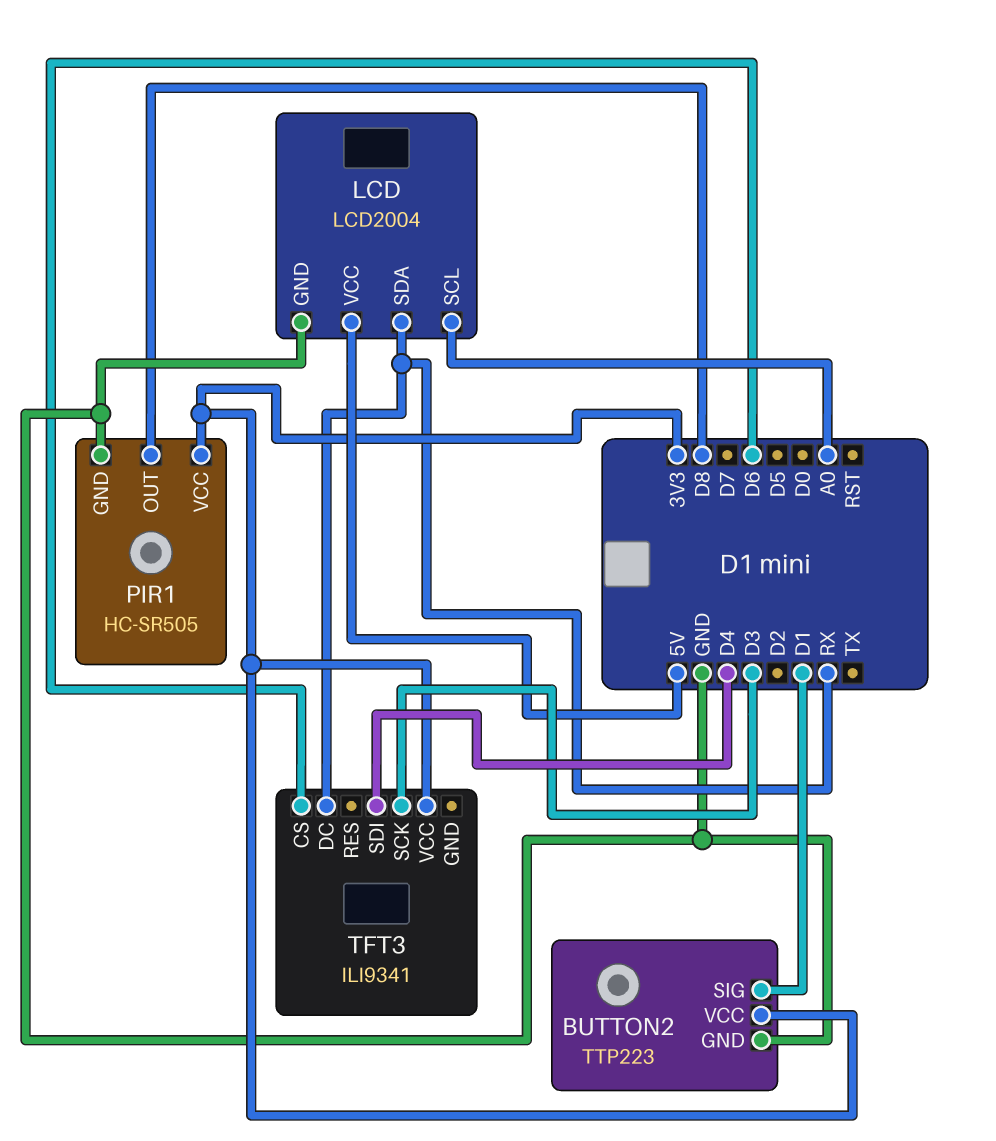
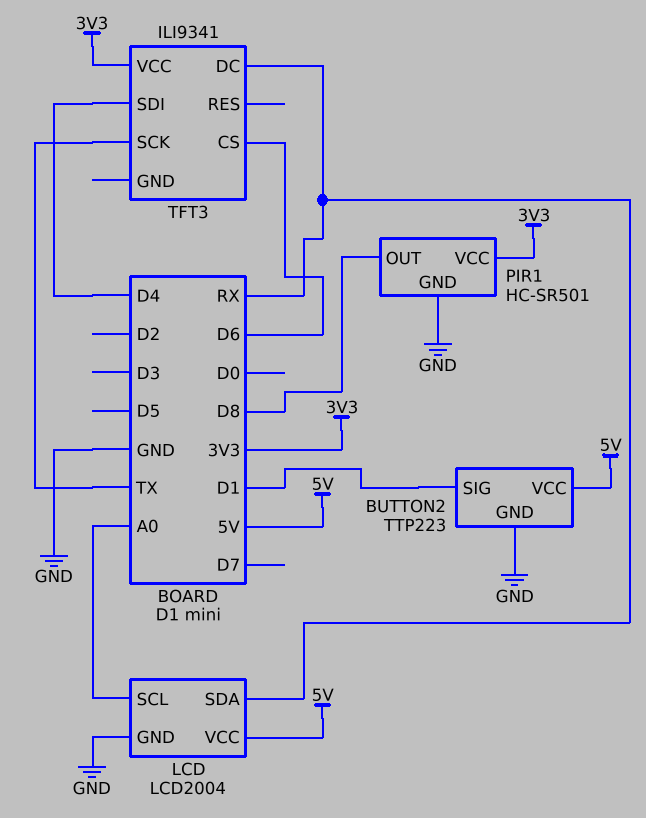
BUTTON2 pin VCC: 3V3 -> 5V
PIR1: HC-SR505 -> HC-SR501
TFT3 pin SCK: D3 -> TX

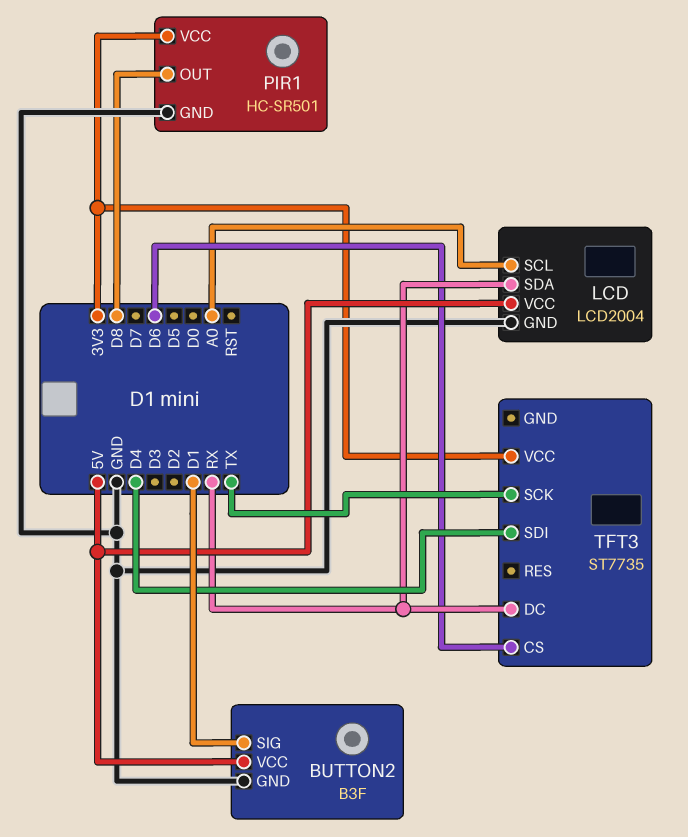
BUTTON2: TTP223 -> B3F
TFT3: ILI9341 -> ST7735

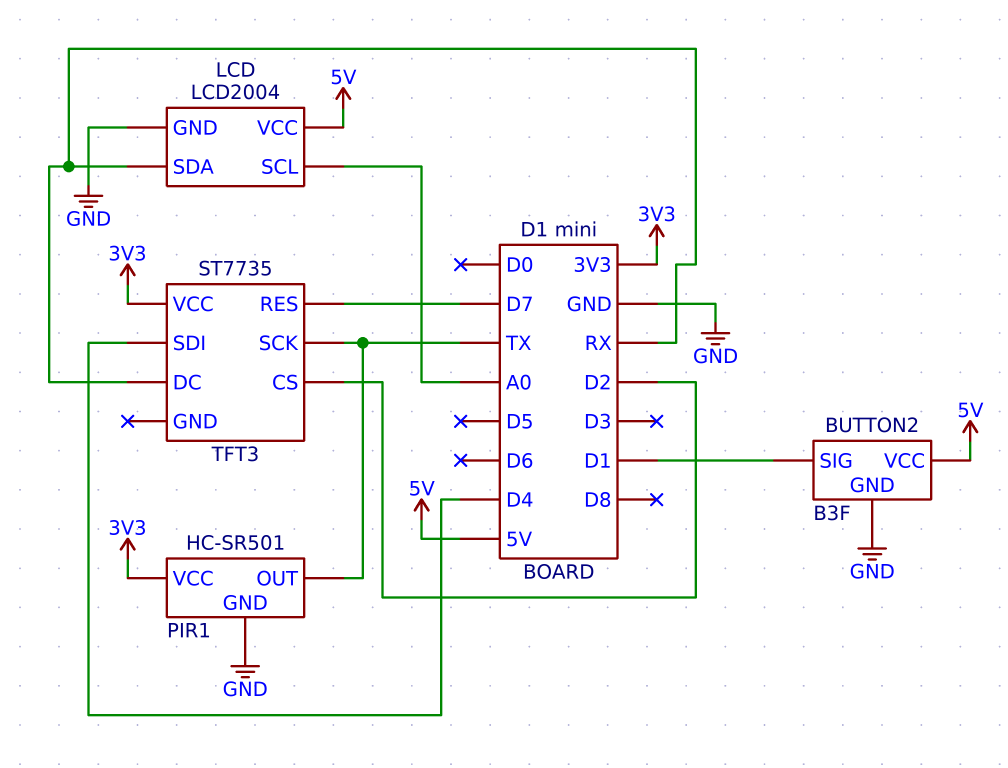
PIR1 pin OUT: D8 -> TX
TFT3 pin CS: D6 -> D2
TFT3 pin RES: none -> D7

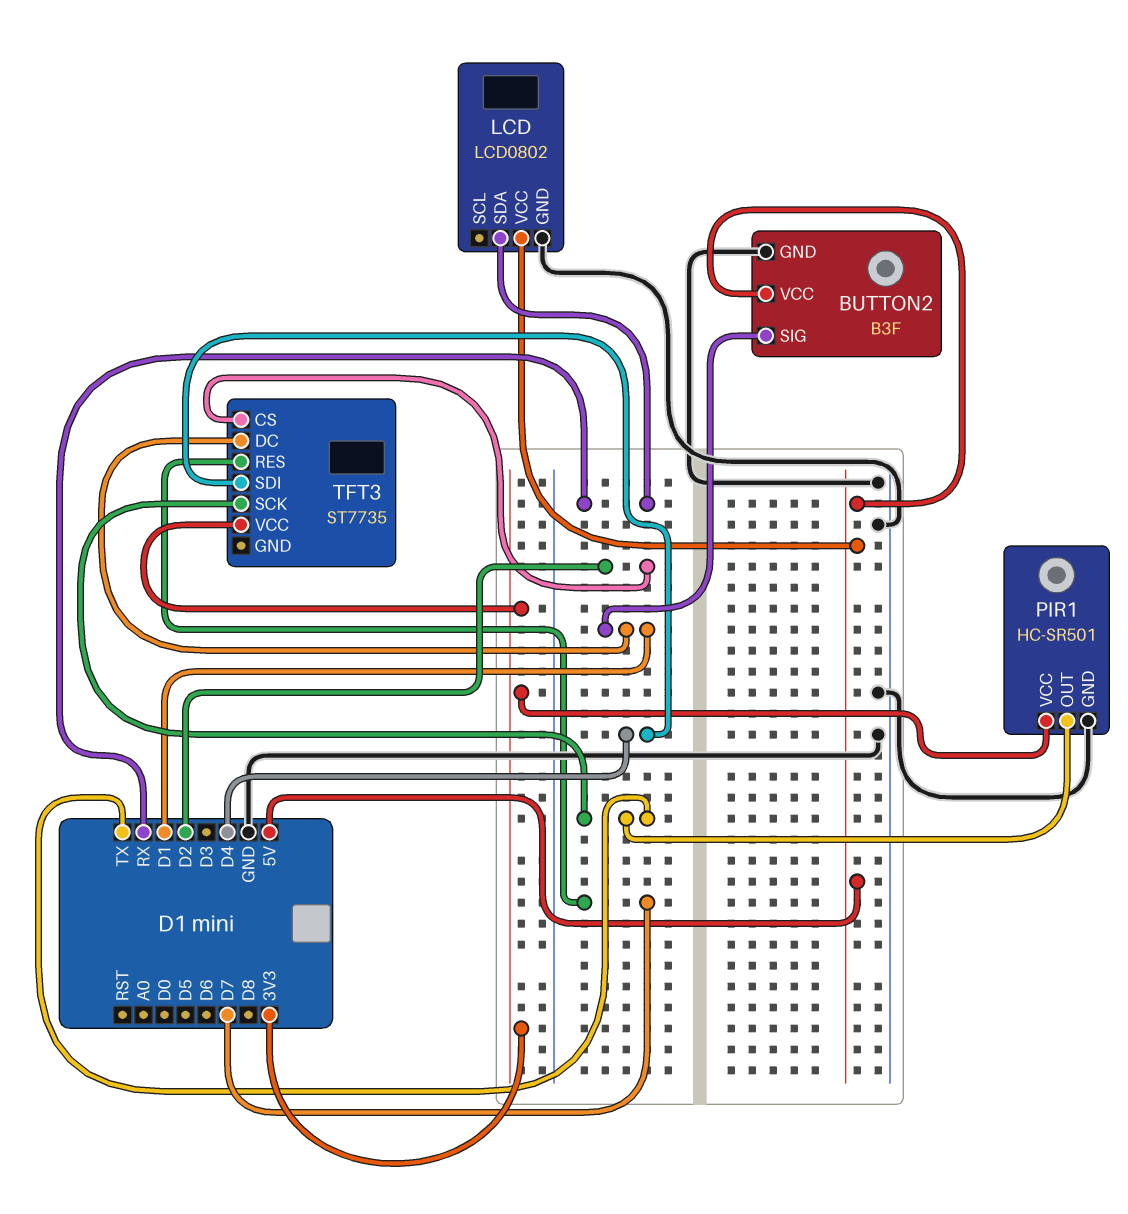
LCD: LCD2004 -> LCD0802
LCD pin SCL: A0 -> none
TFT3 pin DC: RX -> D1

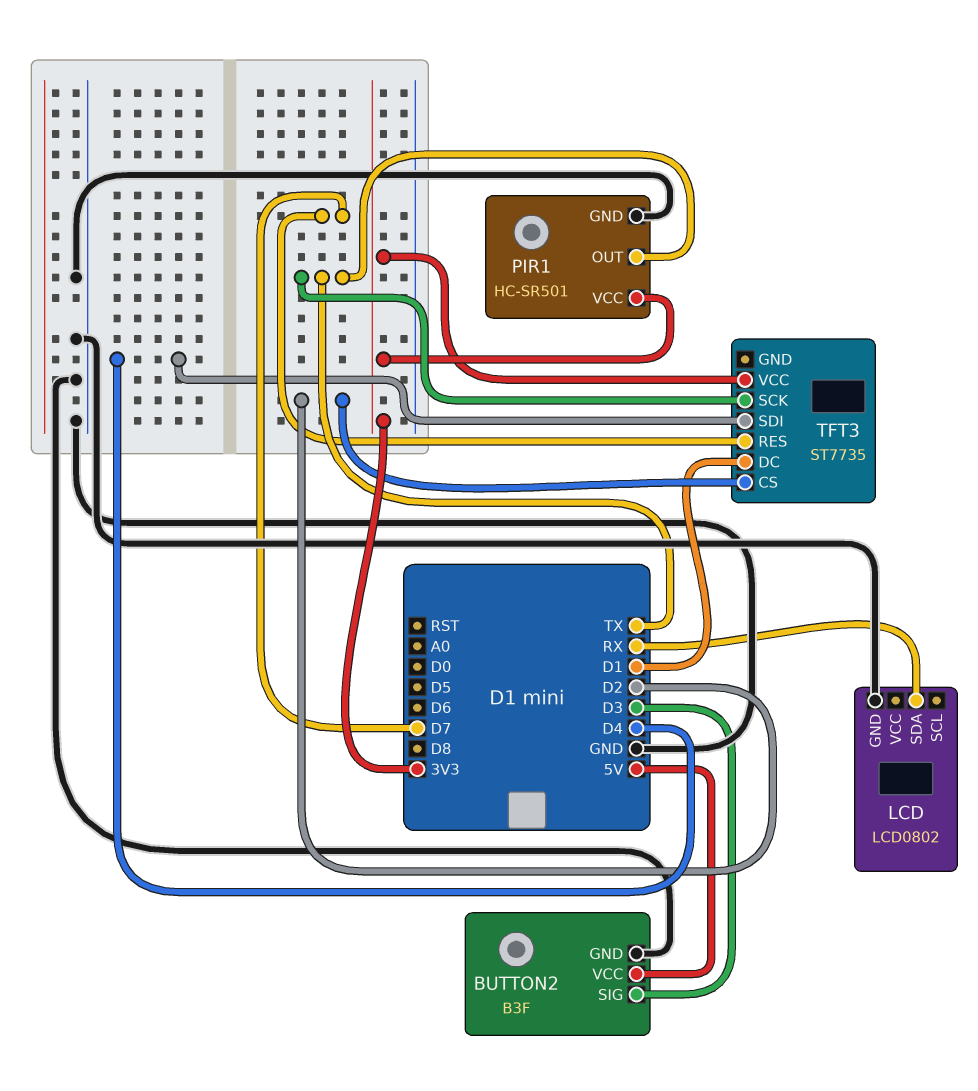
BUTTON2 pin SIG: D1 -> D3
LCD pin VCC: 5V -> none

